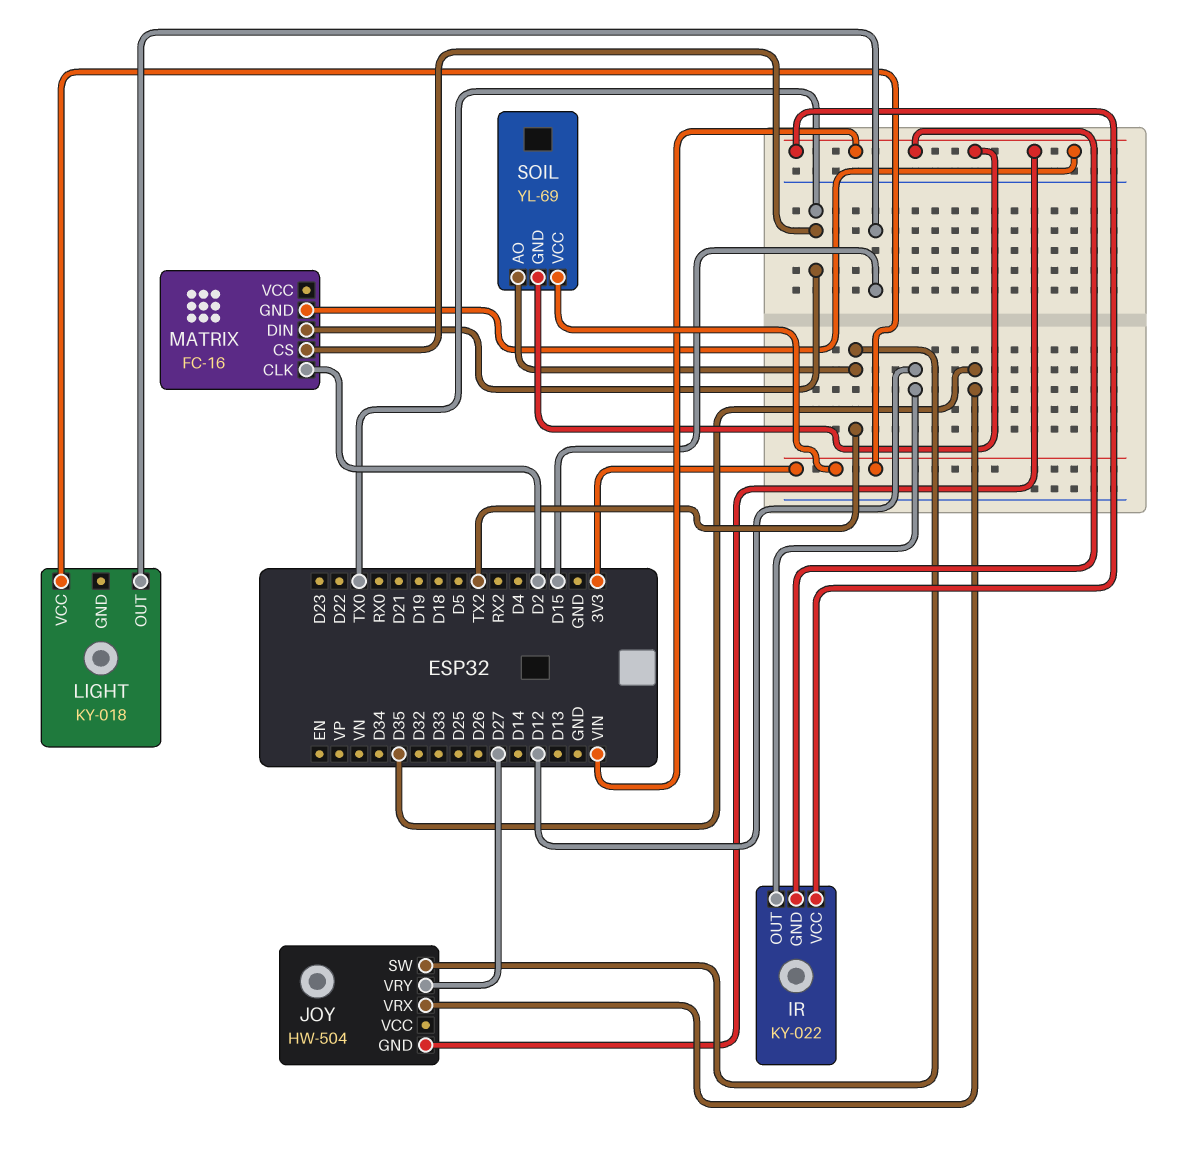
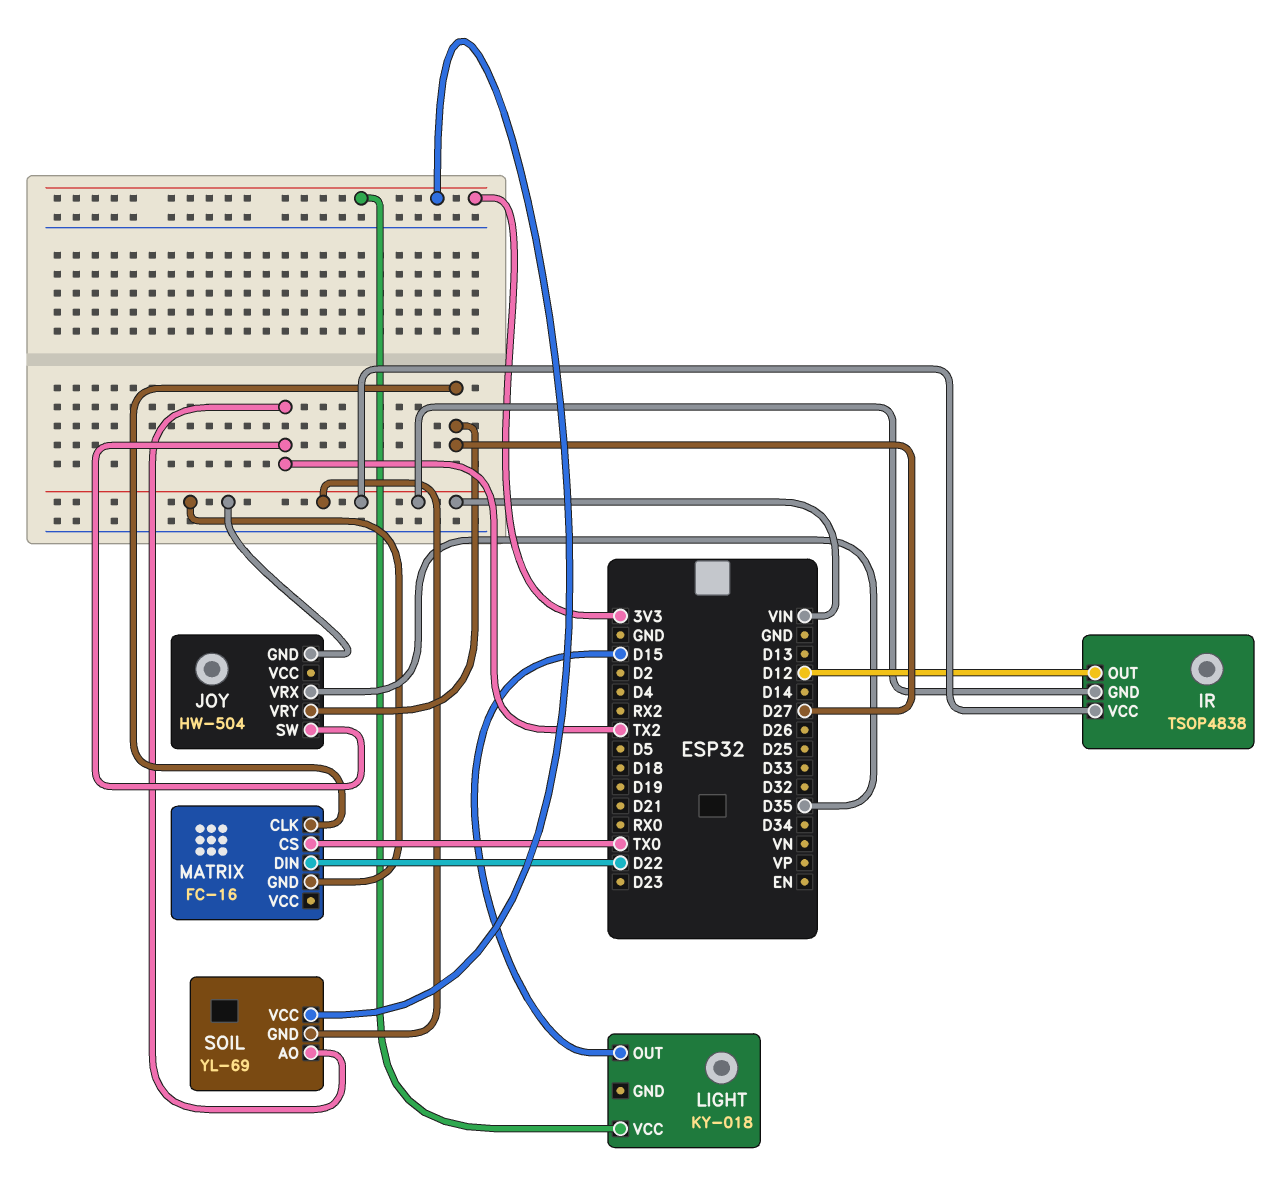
IR: KY-022 -> TSOP4838
MATRIX pin CLK: D2 -> D27
MATRIX pin DIN: TX0 -> D22

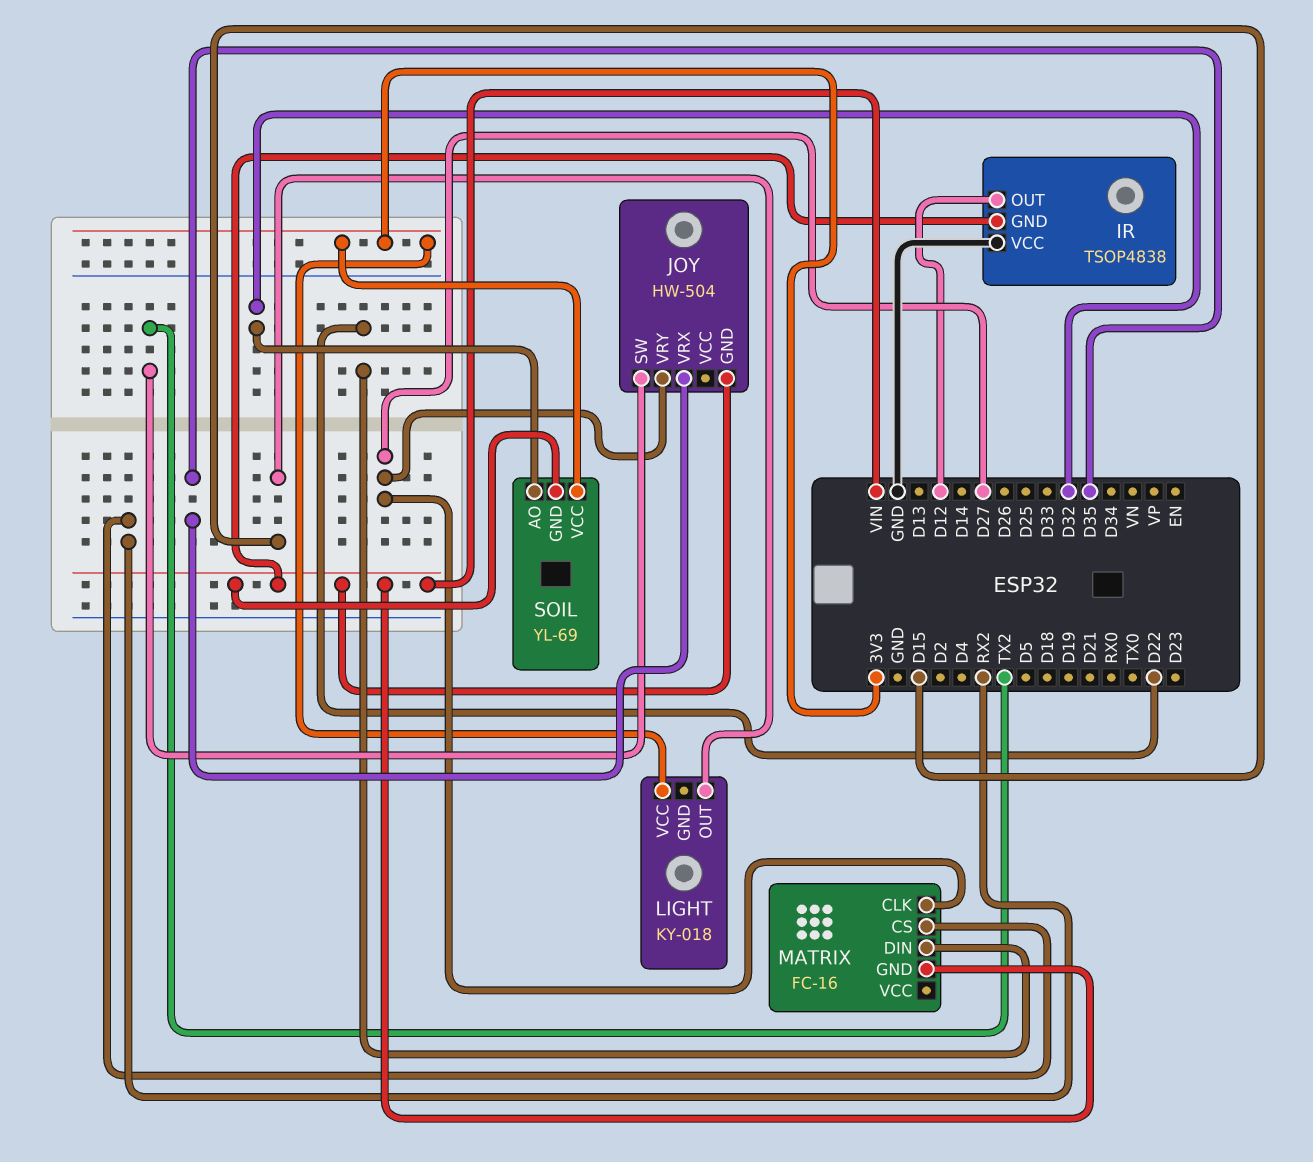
IR pin VCC: VIN -> GND
MATRIX pin CS: TX0 -> RX2
SOIL pin AO: TX2 -> D32

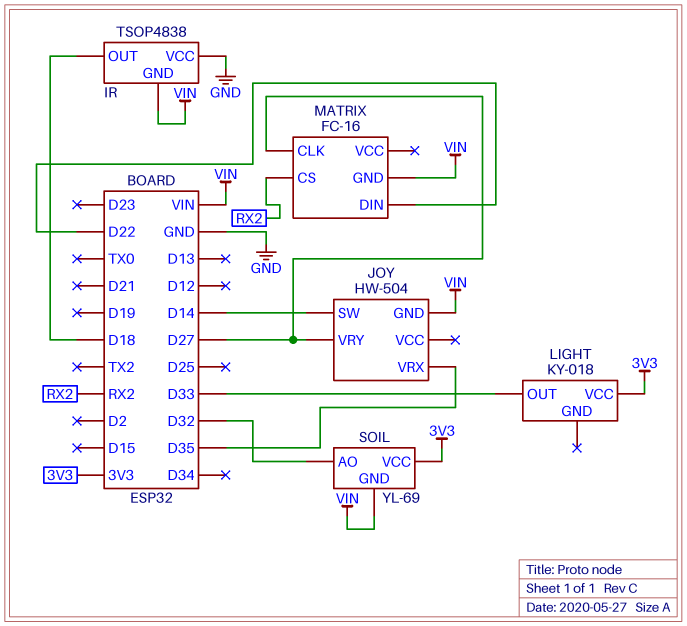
IR pin OUT: D12 -> D18
JOY pin SW: TX2 -> D14
LIGHT pin OUT: D15 -> D33

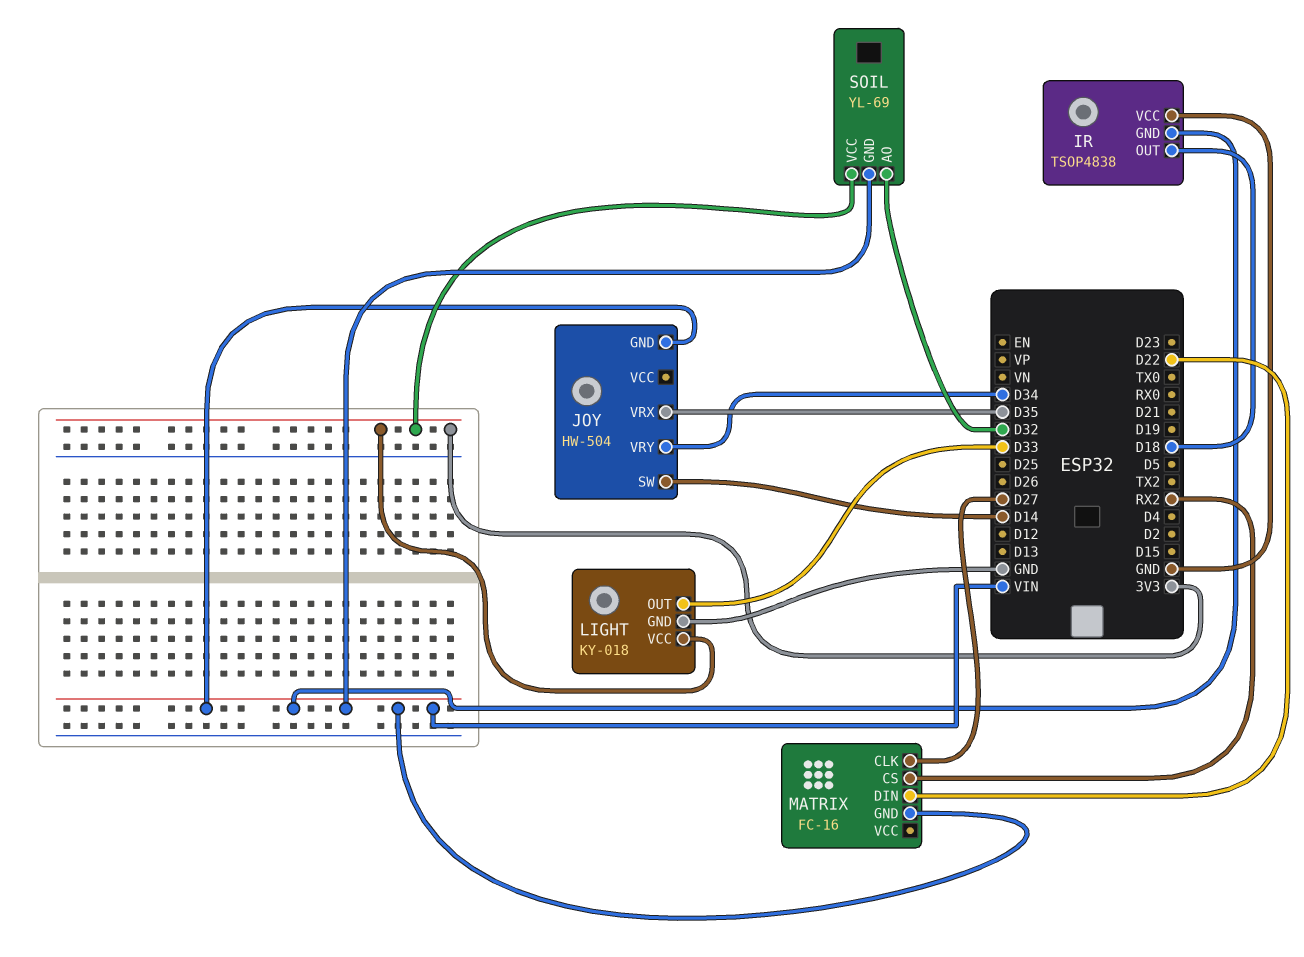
JOY pin VRY: D27 -> D34
LIGHT pin GND: none -> GND

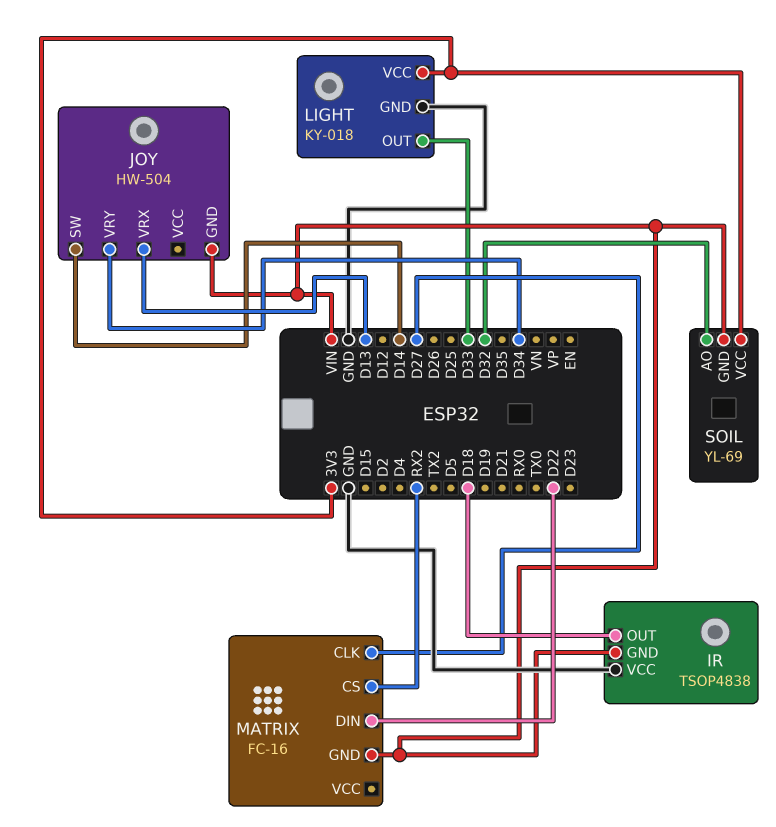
JOY pin VRX: D35 -> D13

